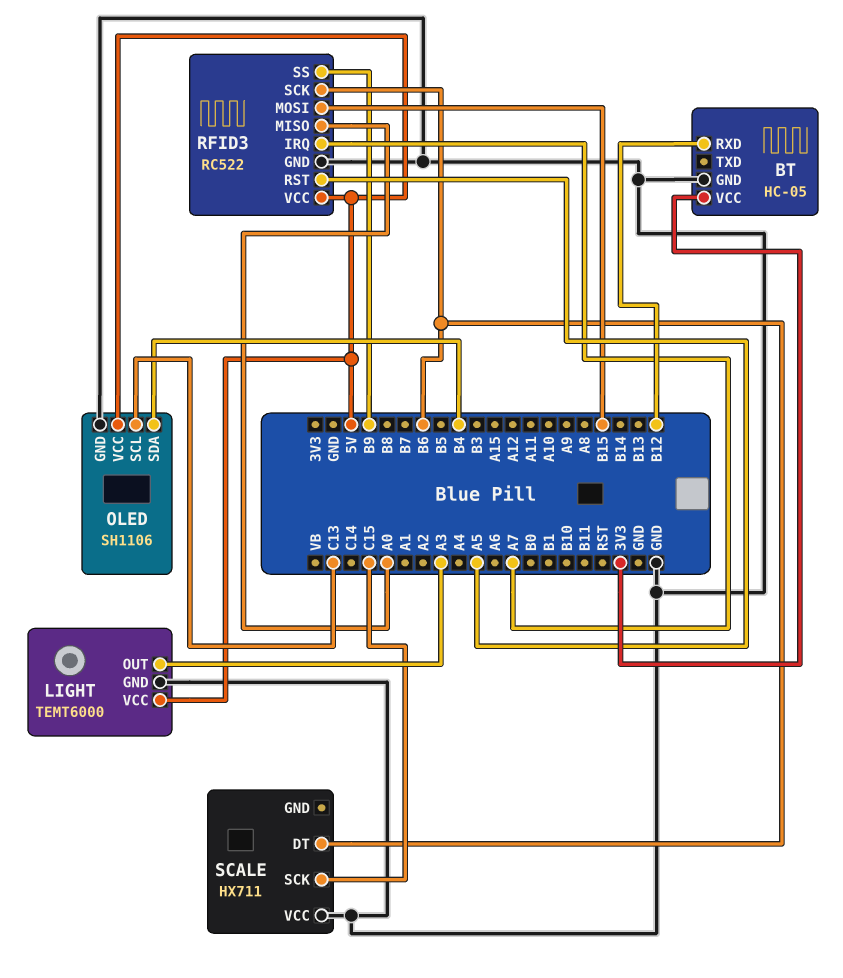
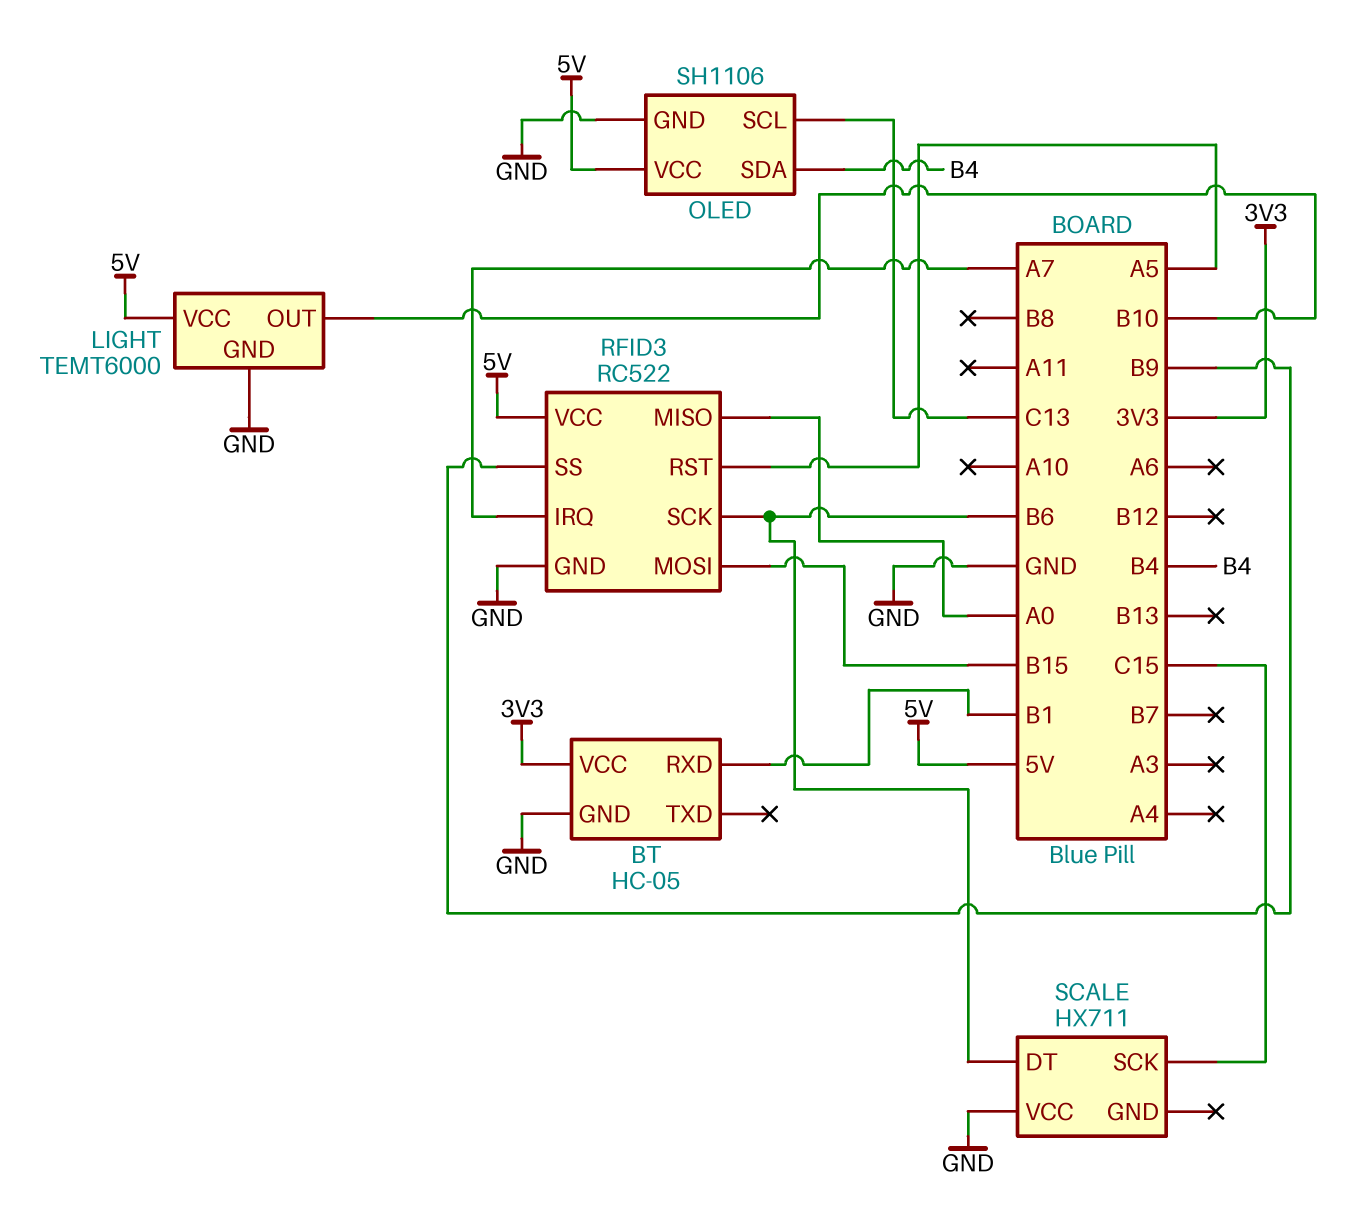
BT pin RXD: B12 -> B1
LIGHT pin OUT: A3 -> B10

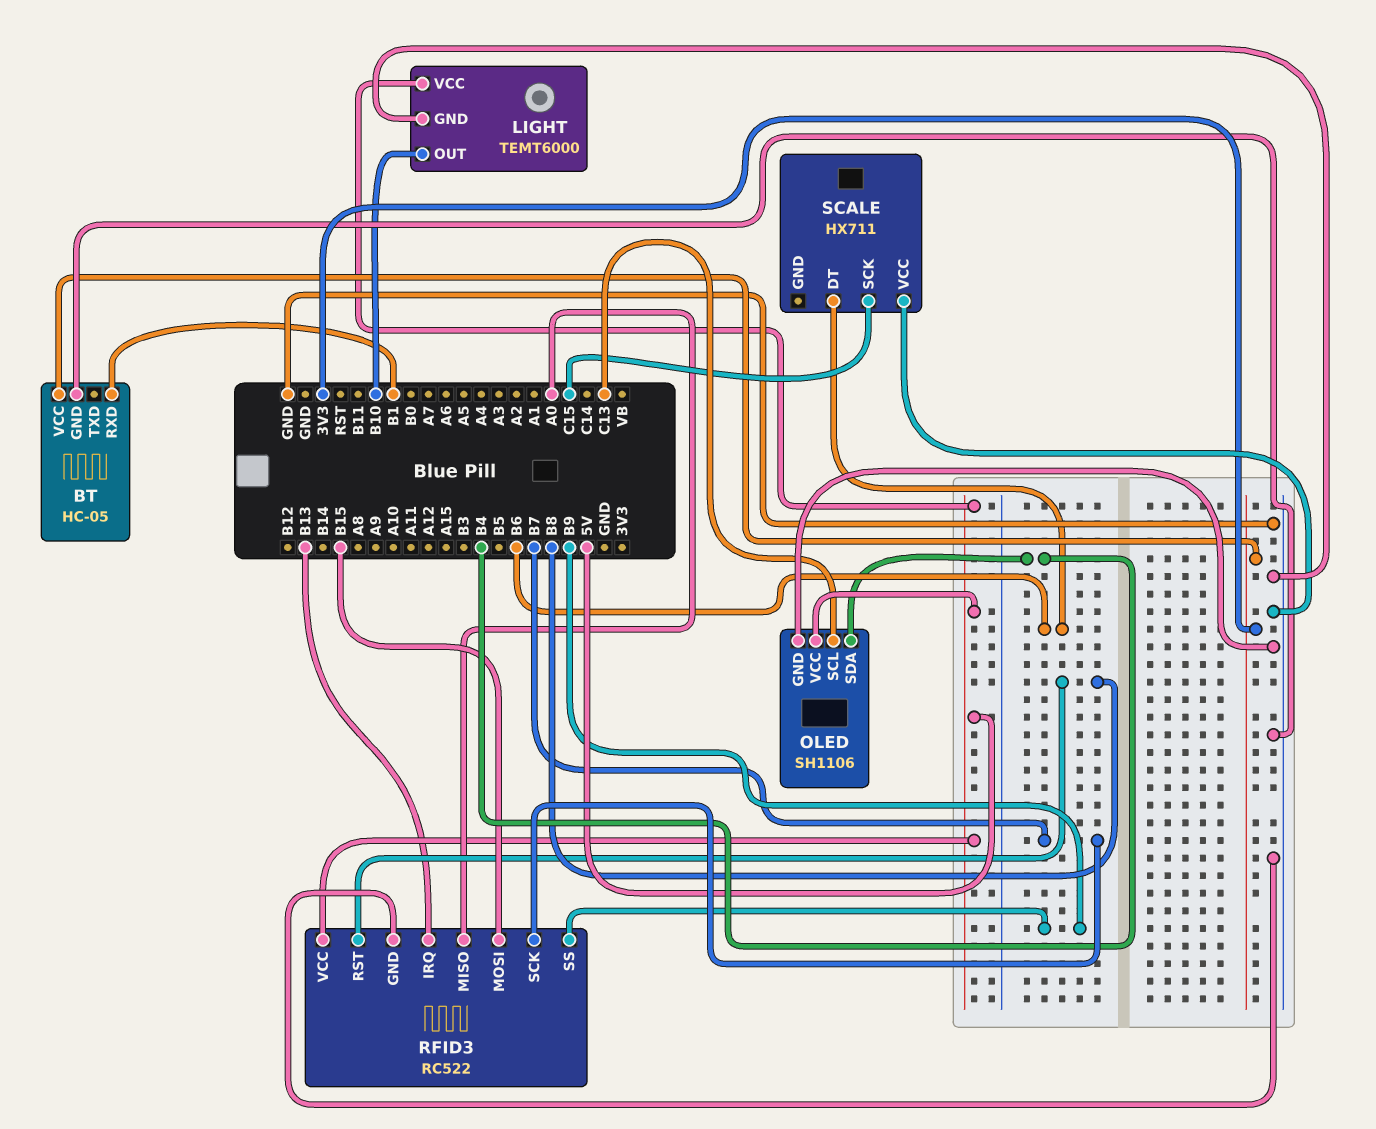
RFID3 pin IRQ: A7 -> B13
RFID3 pin RST: A5 -> B8
RFID3 pin SCK: B6 -> B7

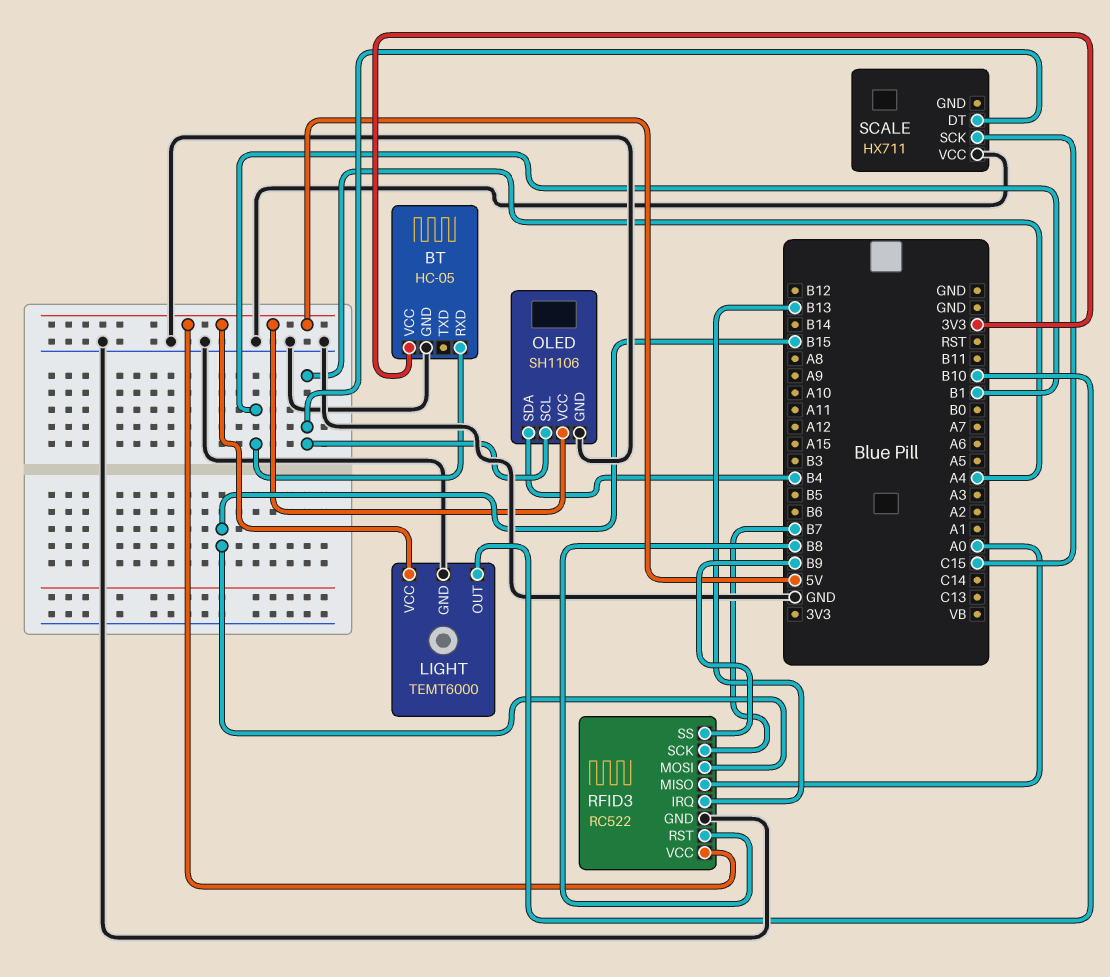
OLED pin SCL: C13 -> A4
SCALE pin DT: B6 -> A4

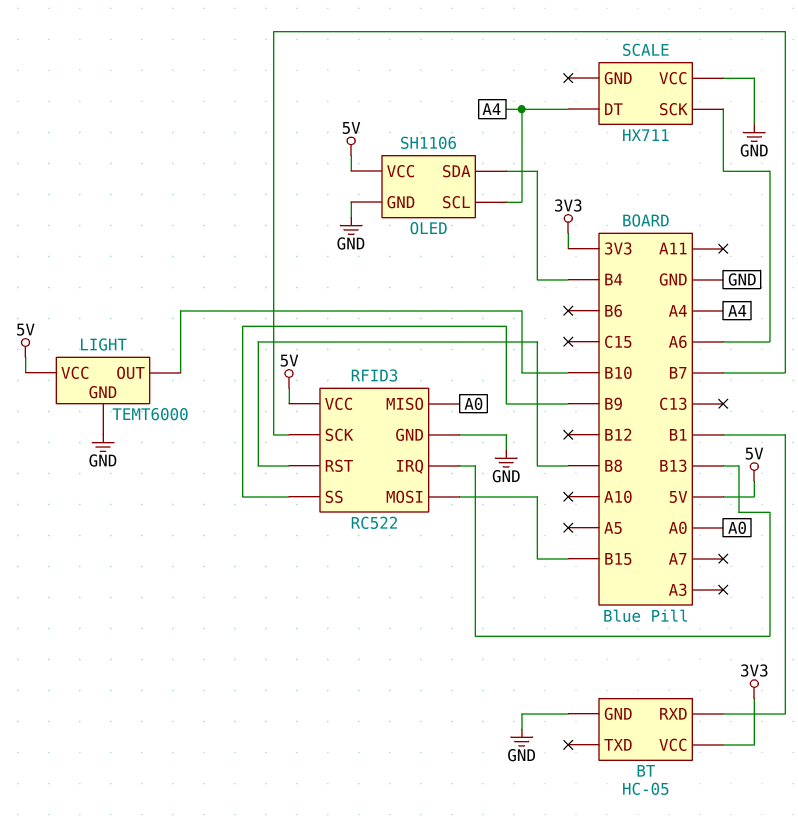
SCALE pin SCK: C15 -> A6

